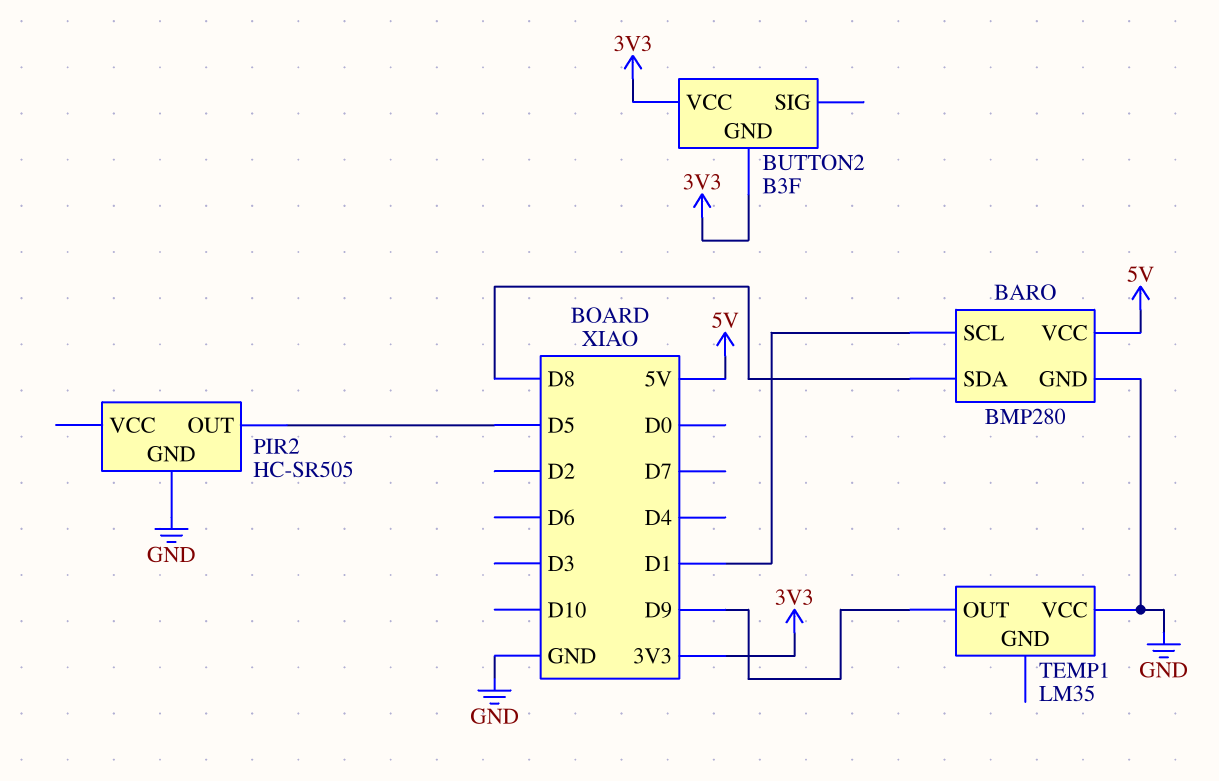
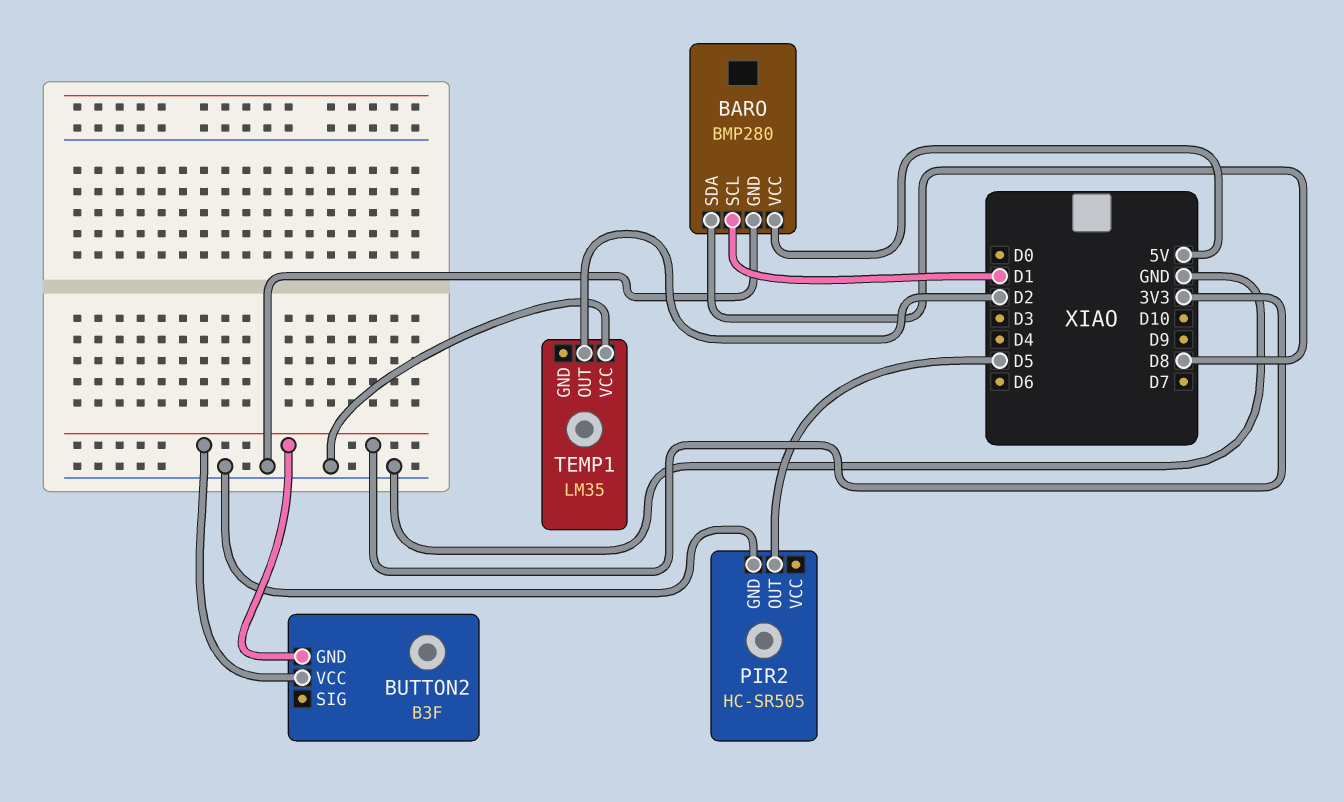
TEMP1 pin OUT: D9 -> D2

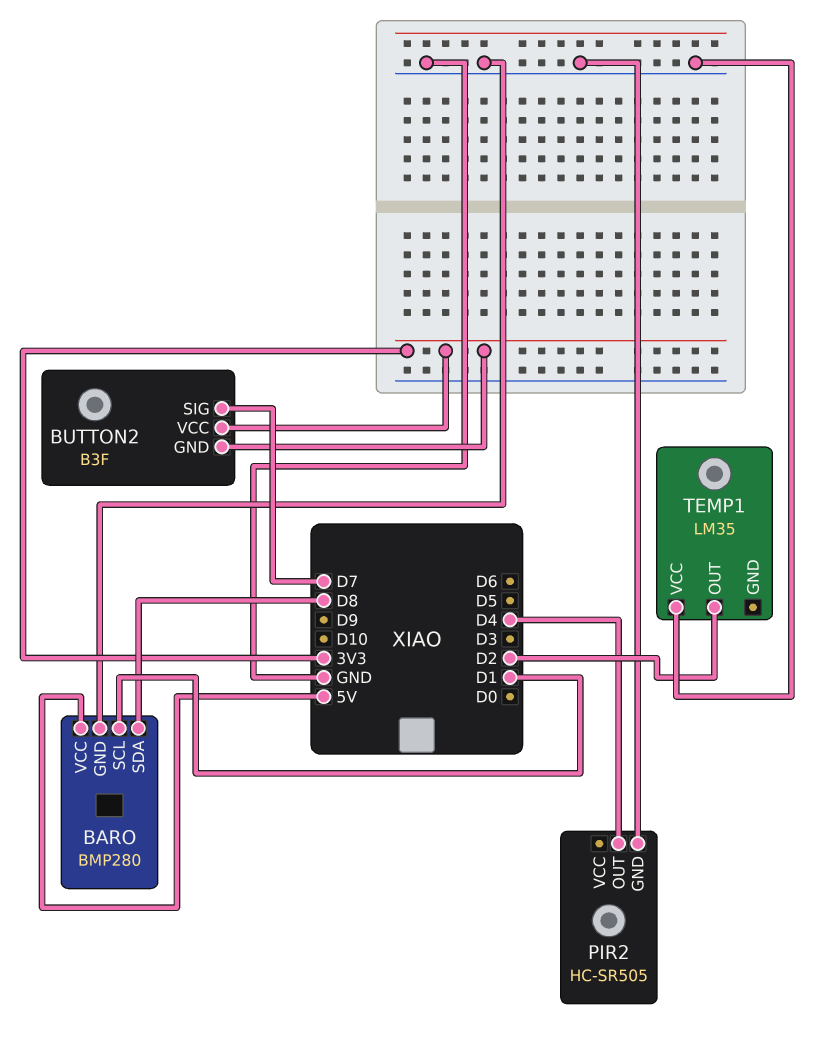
BUTTON2 pin SIG: none -> D7
PIR2 pin OUT: D5 -> D4

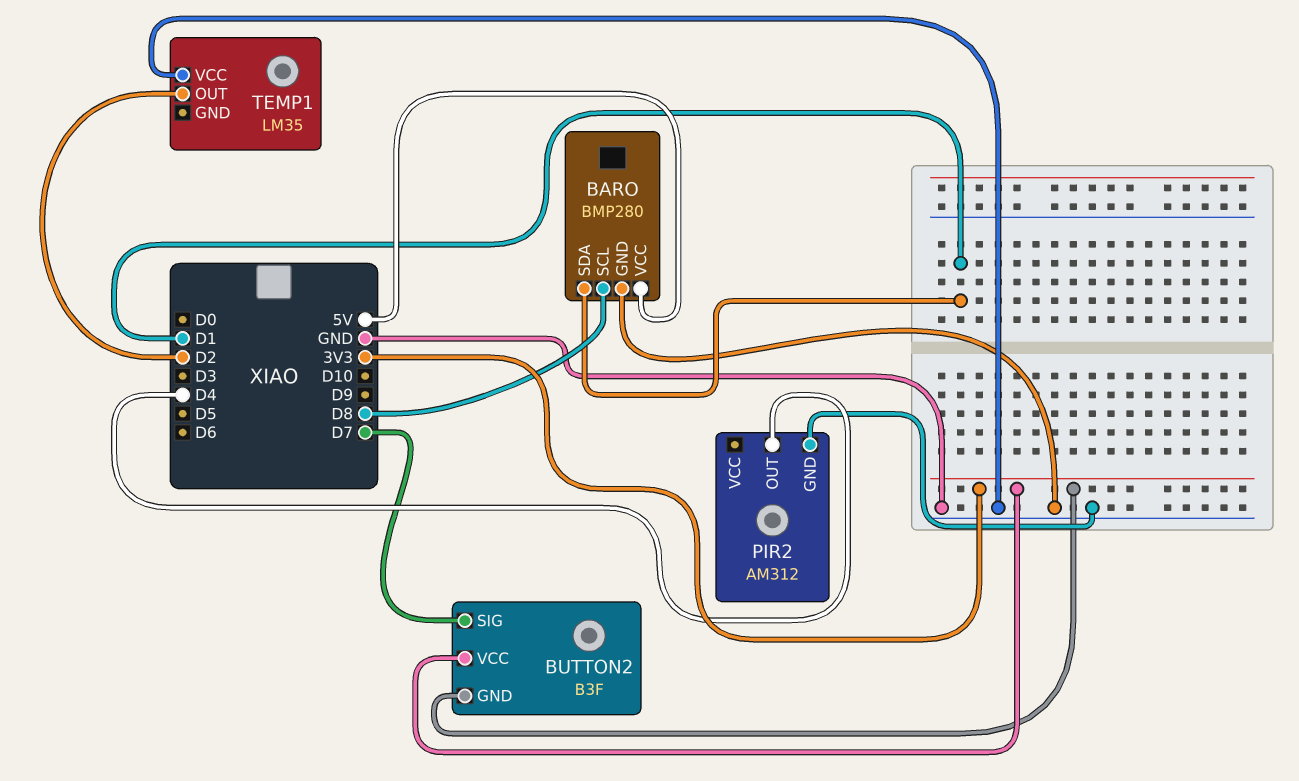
BARO pin SCL: D1 -> D8
BARO pin SDA: D8 -> D1
PIR2: HC-SR505 -> AM312

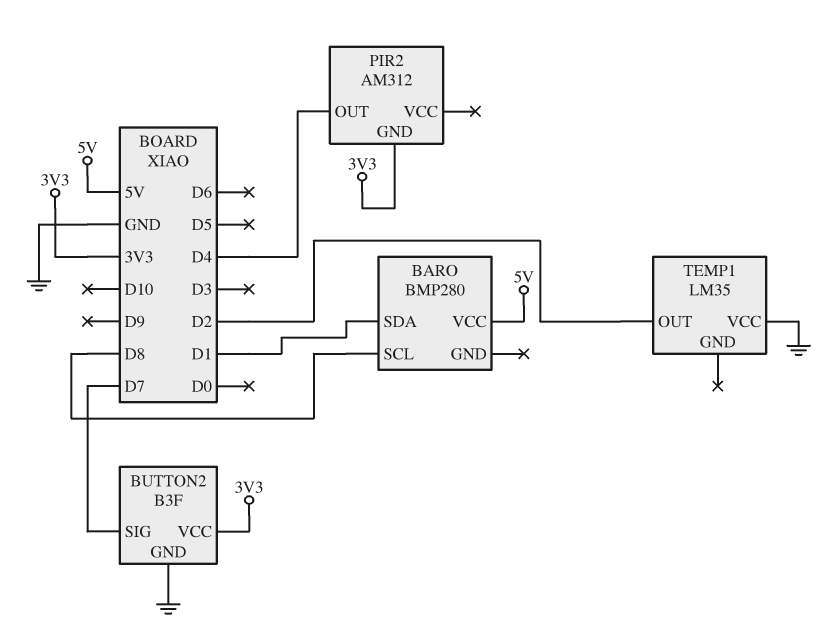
BARO pin GND: GND -> none
BUTTON2 pin GND: 3V3 -> GND
PIR2 pin GND: GND -> 3V3

